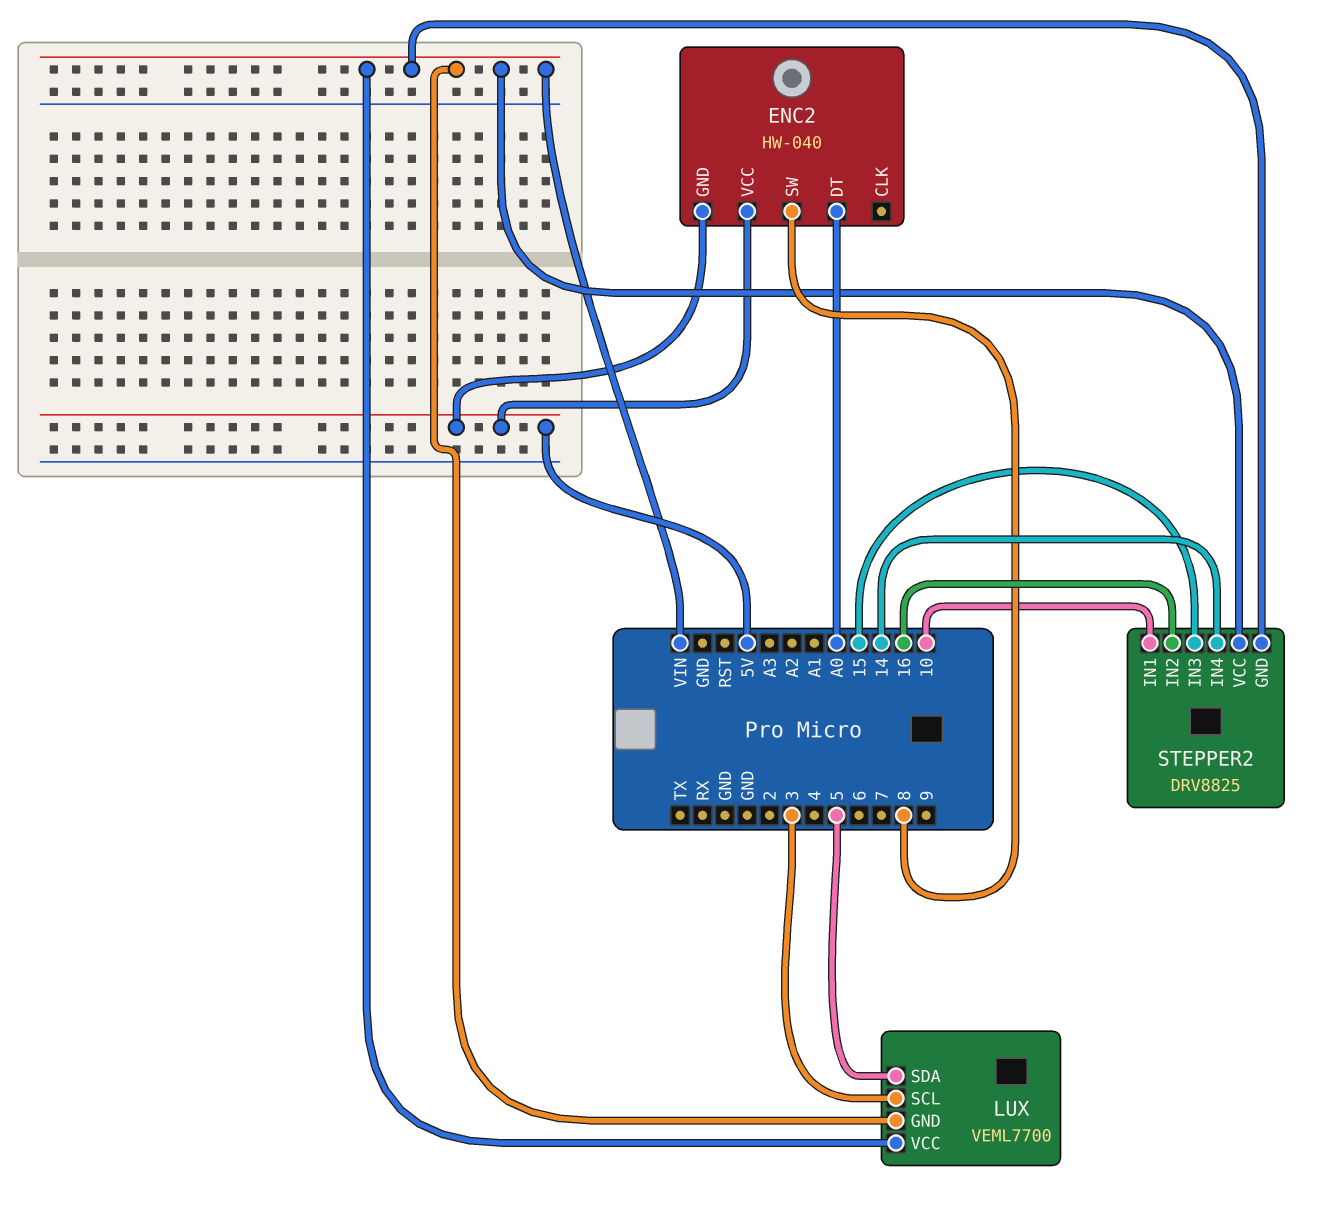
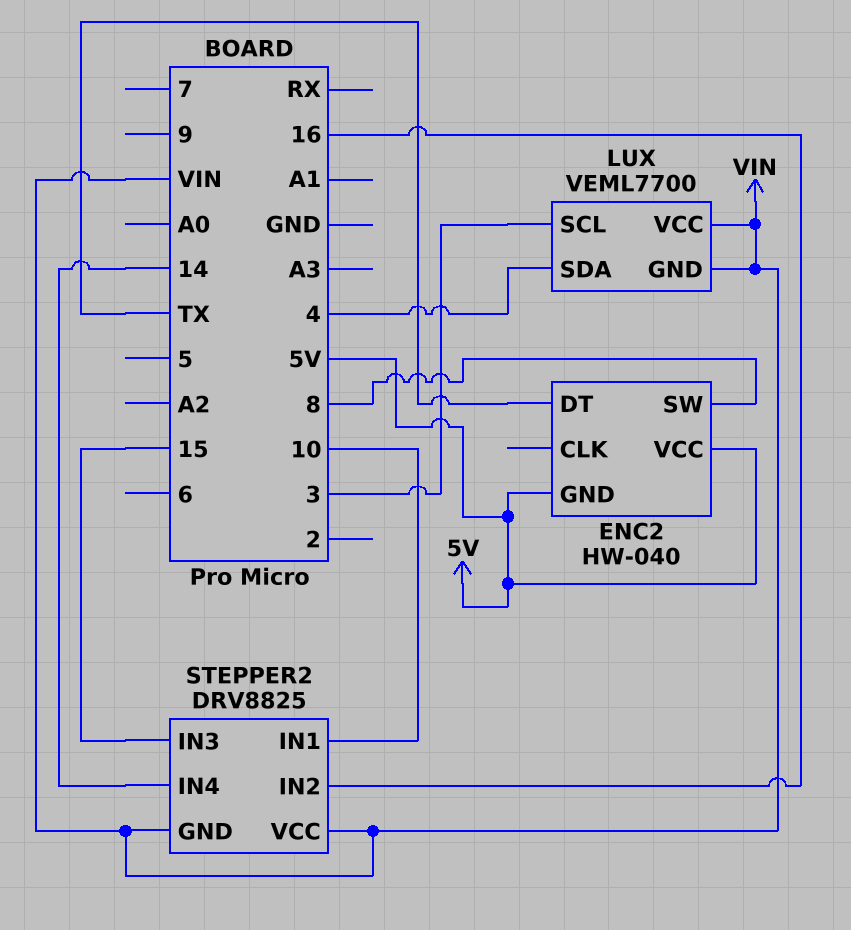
ENC2 pin DT: A0 -> TX
LUX pin SDA: 5 -> 4

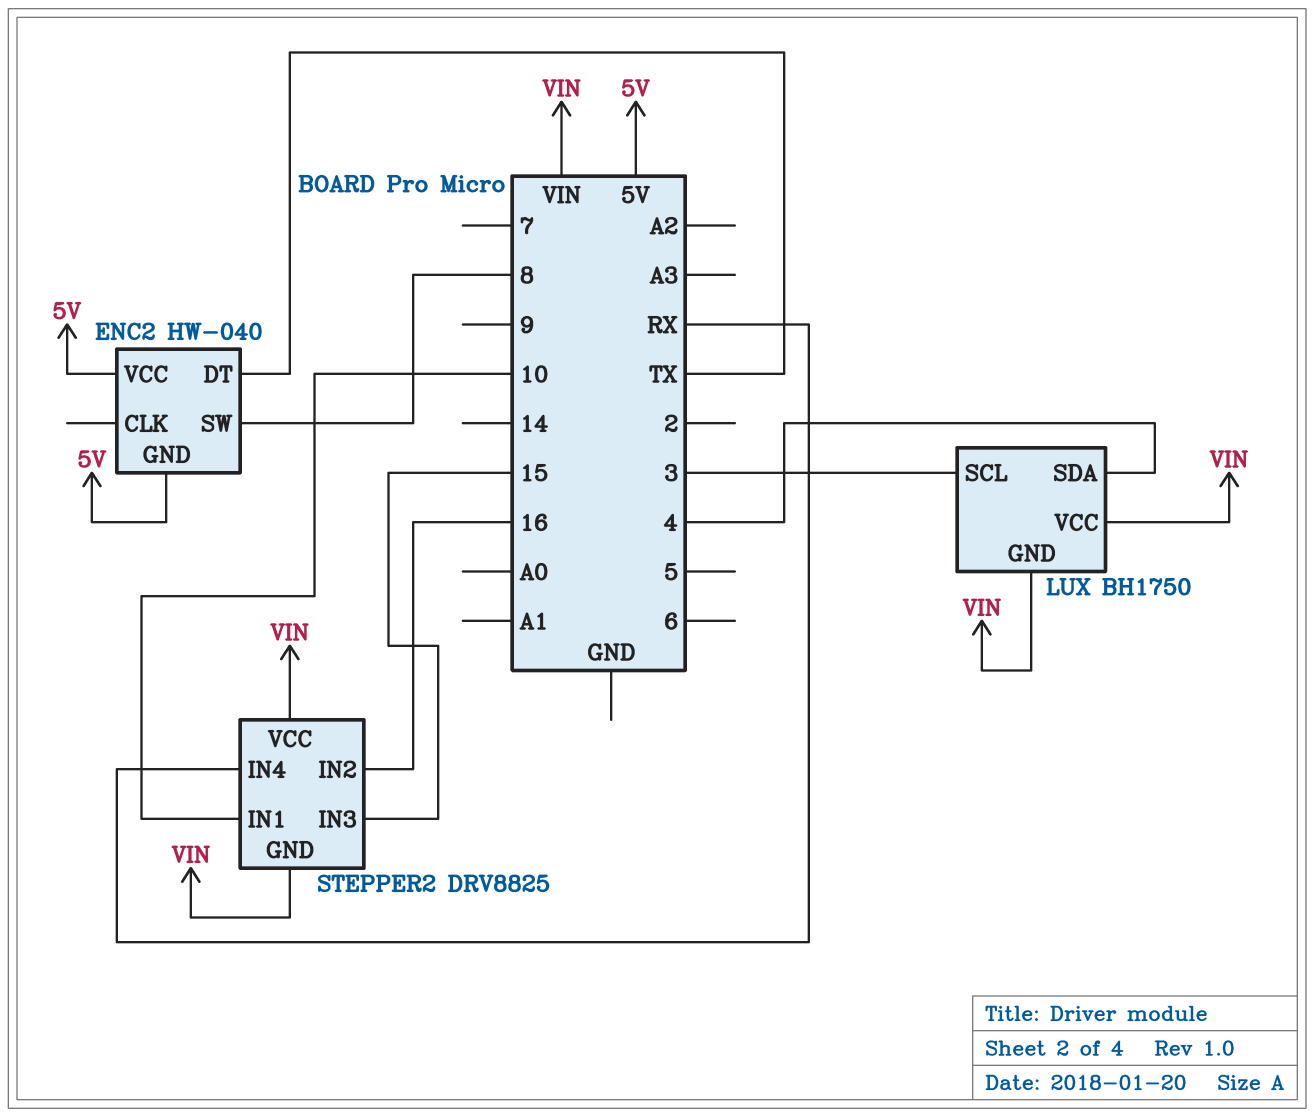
LUX: VEML7700 -> BH1750
STEPPER2 pin IN4: 14 -> RX

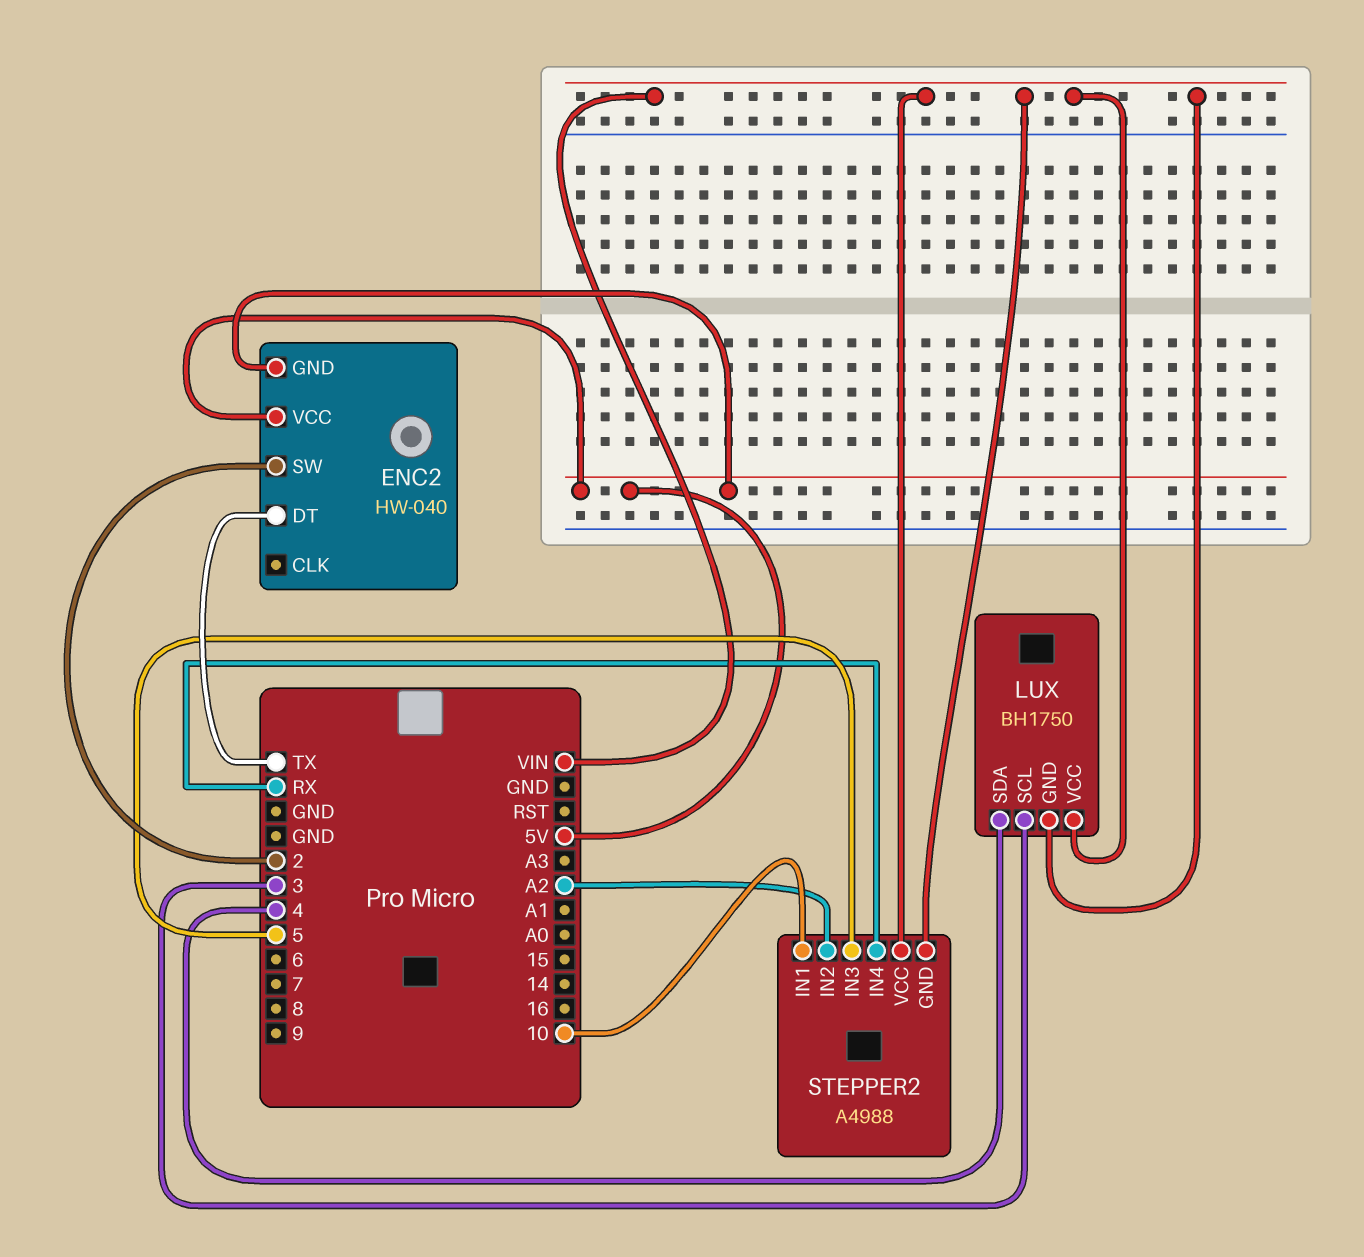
ENC2 pin SW: 8 -> 2
STEPPER2: DRV8825 -> A4988
STEPPER2 pin IN2: 16 -> A2
STEPPER2 pin IN3: 15 -> 5

